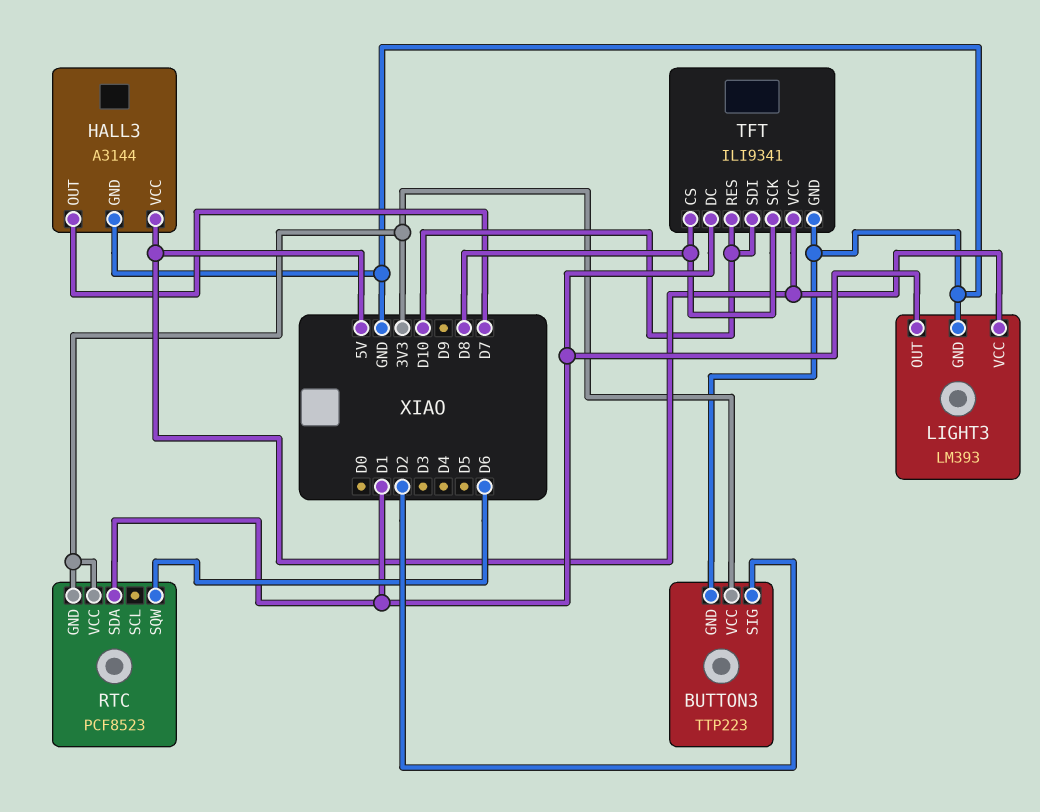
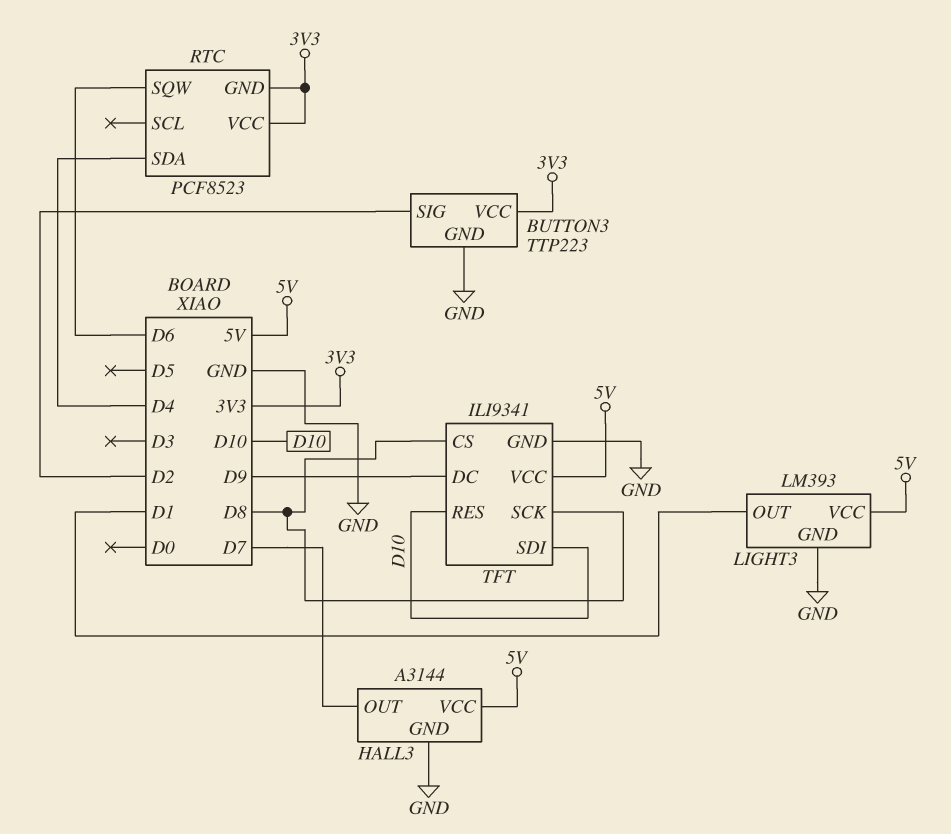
RTC pin SDA: D1 -> D4
TFT pin DC: D1 -> D9

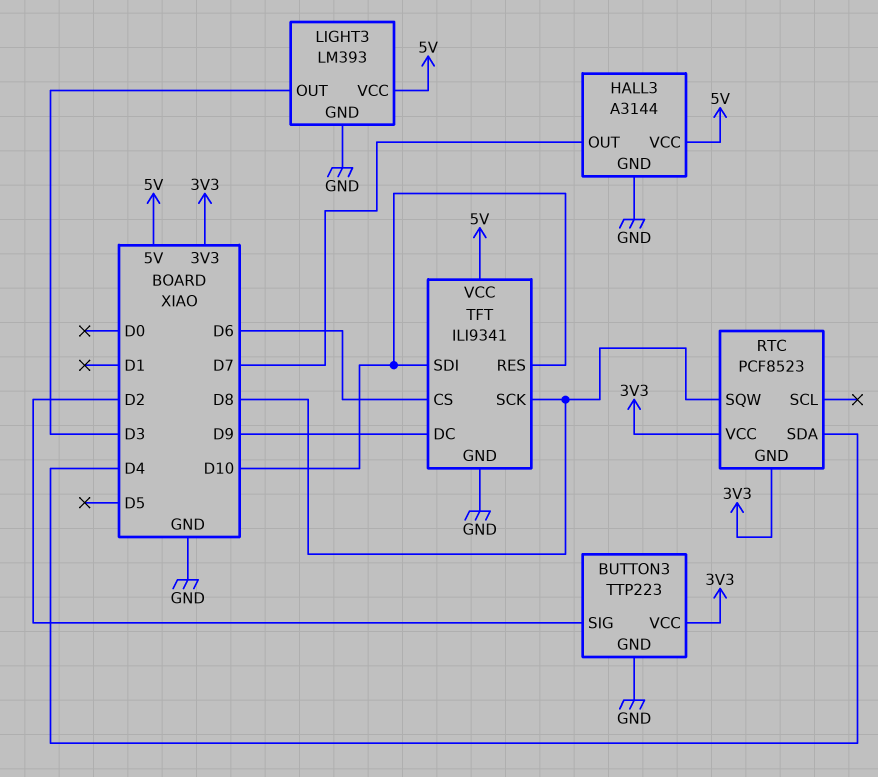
LIGHT3 pin OUT: D1 -> D3
RTC pin SQW: D6 -> D8
TFT pin CS: D8 -> D6

